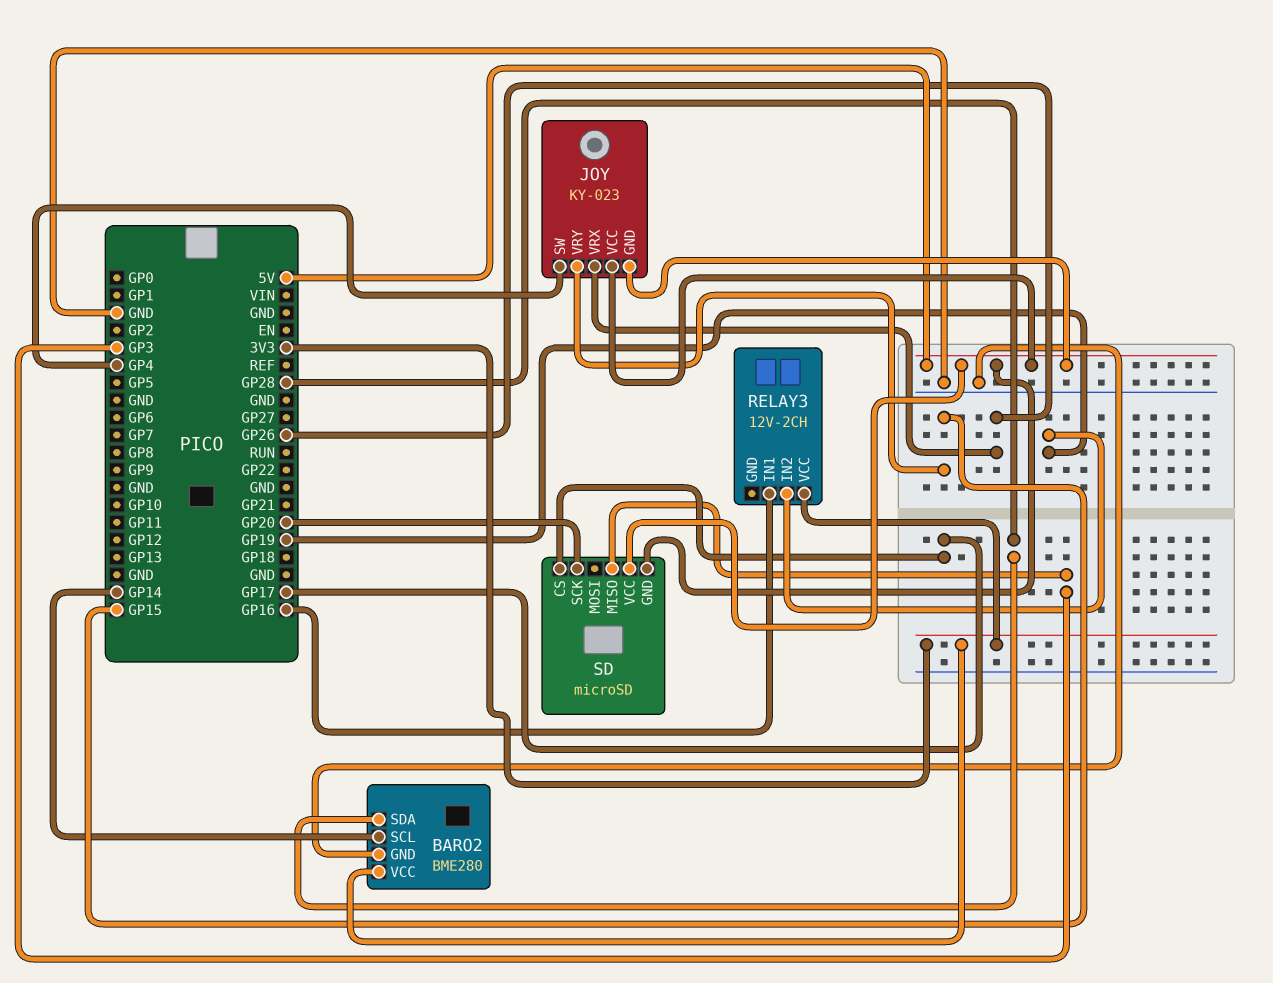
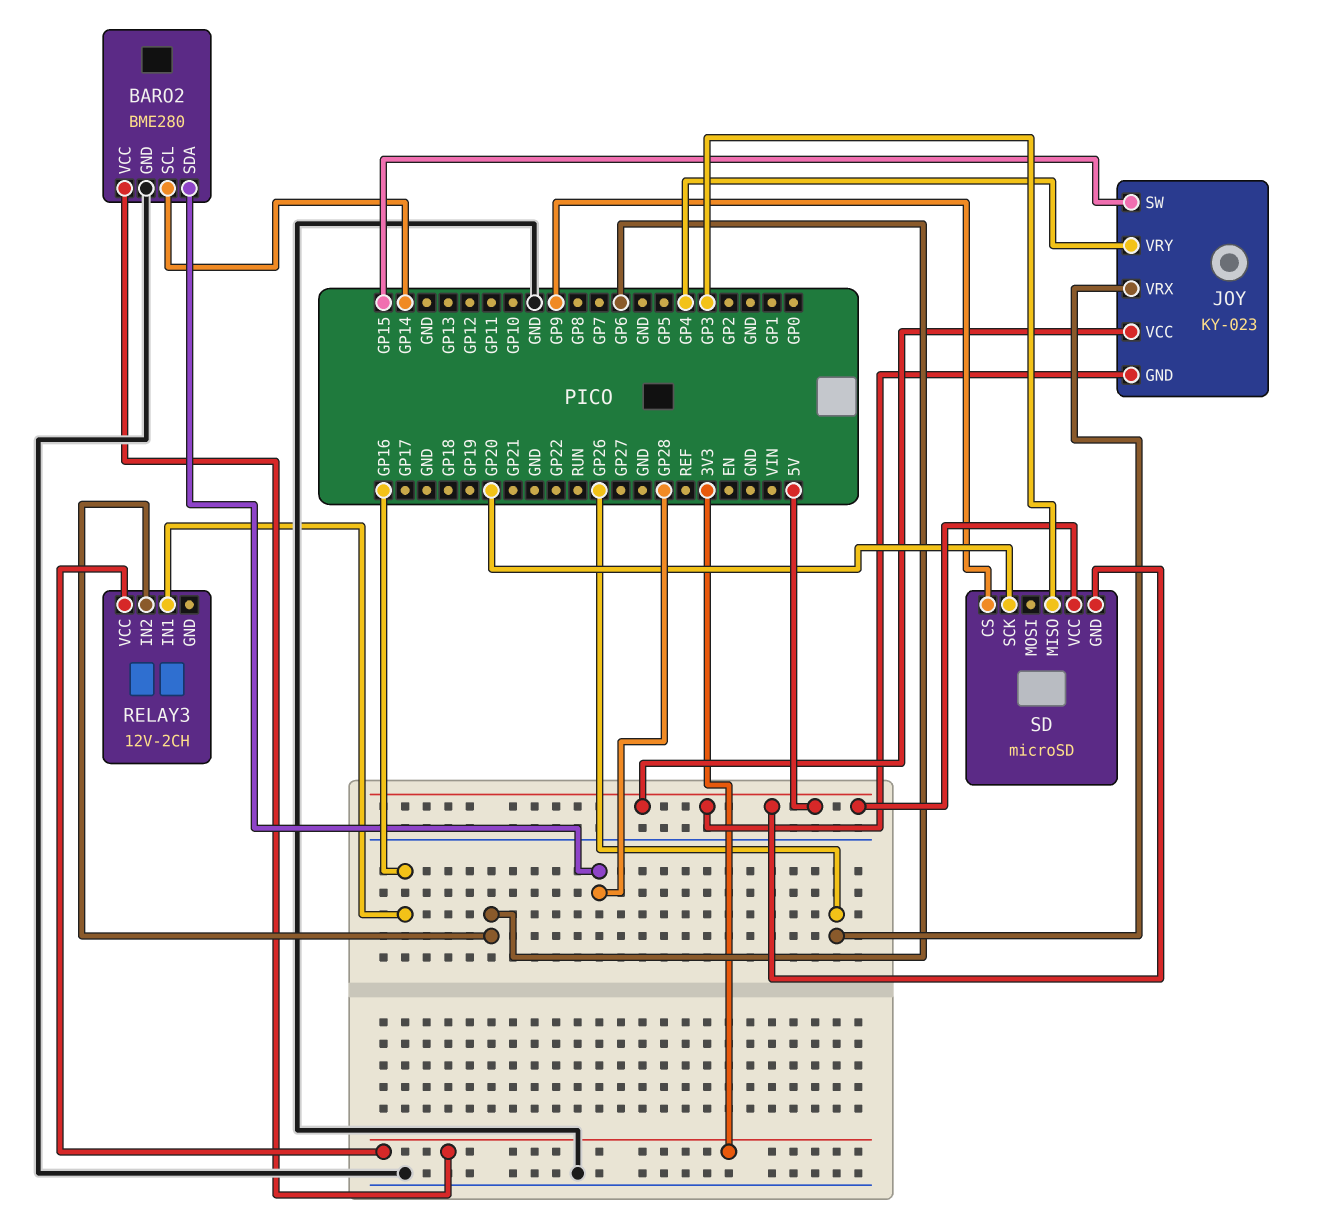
JOY pin SW: GP4 -> GP15
JOY pin VRY: GP15 -> GP4
RELAY3 pin IN2: GP19 -> GP6
SD pin CS: GP17 -> GP9

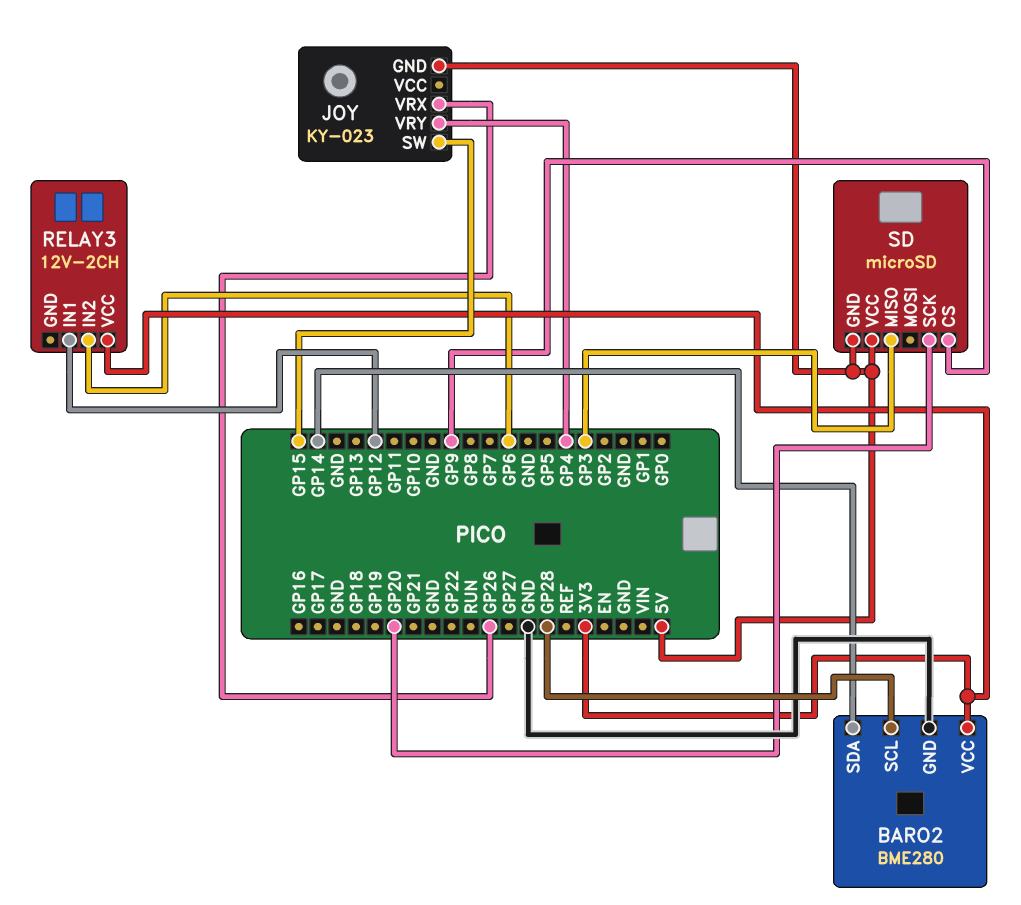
BARO2 pin SCL: GP14 -> GP28
BARO2 pin SDA: GP28 -> GP14
JOY pin VCC: 5V -> none
RELAY3 pin IN1: GP16 -> GP12

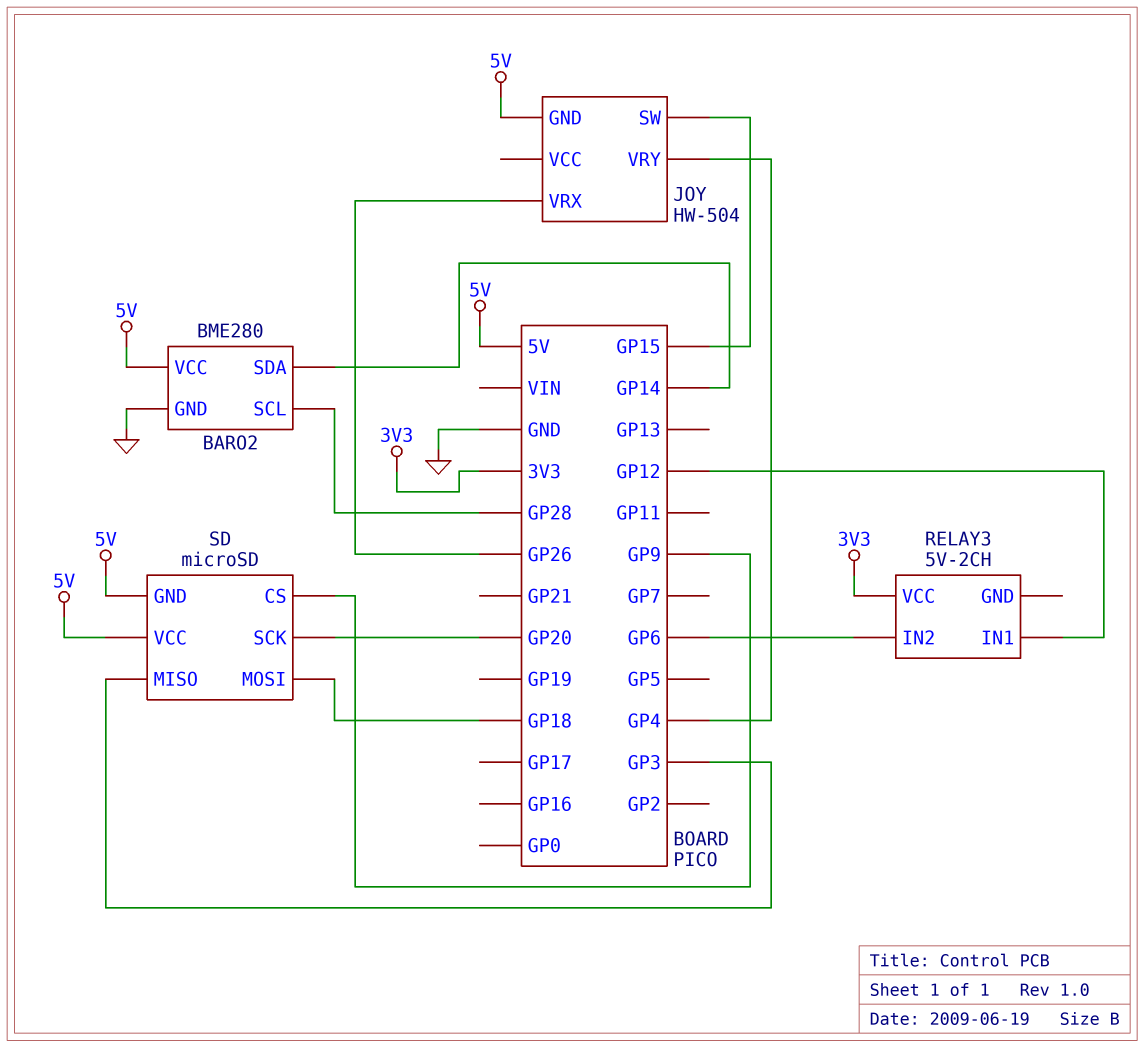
BARO2 pin VCC: 3V3 -> 5V
JOY: KY-023 -> HW-504
RELAY3: 12V-2CH -> 5V-2CH
SD pin MOSI: none -> GP18

